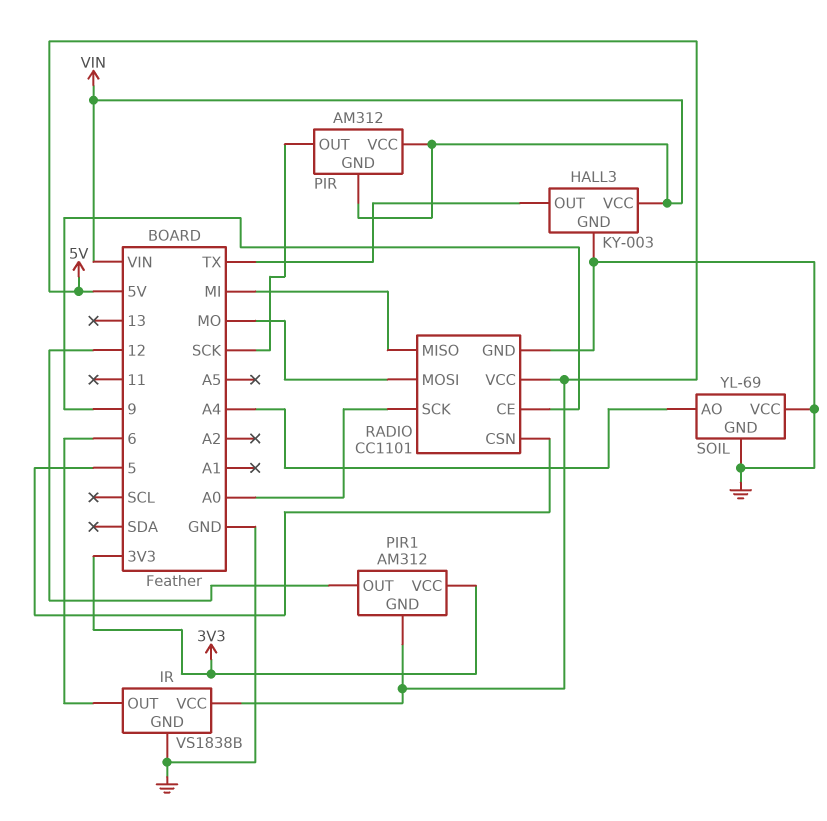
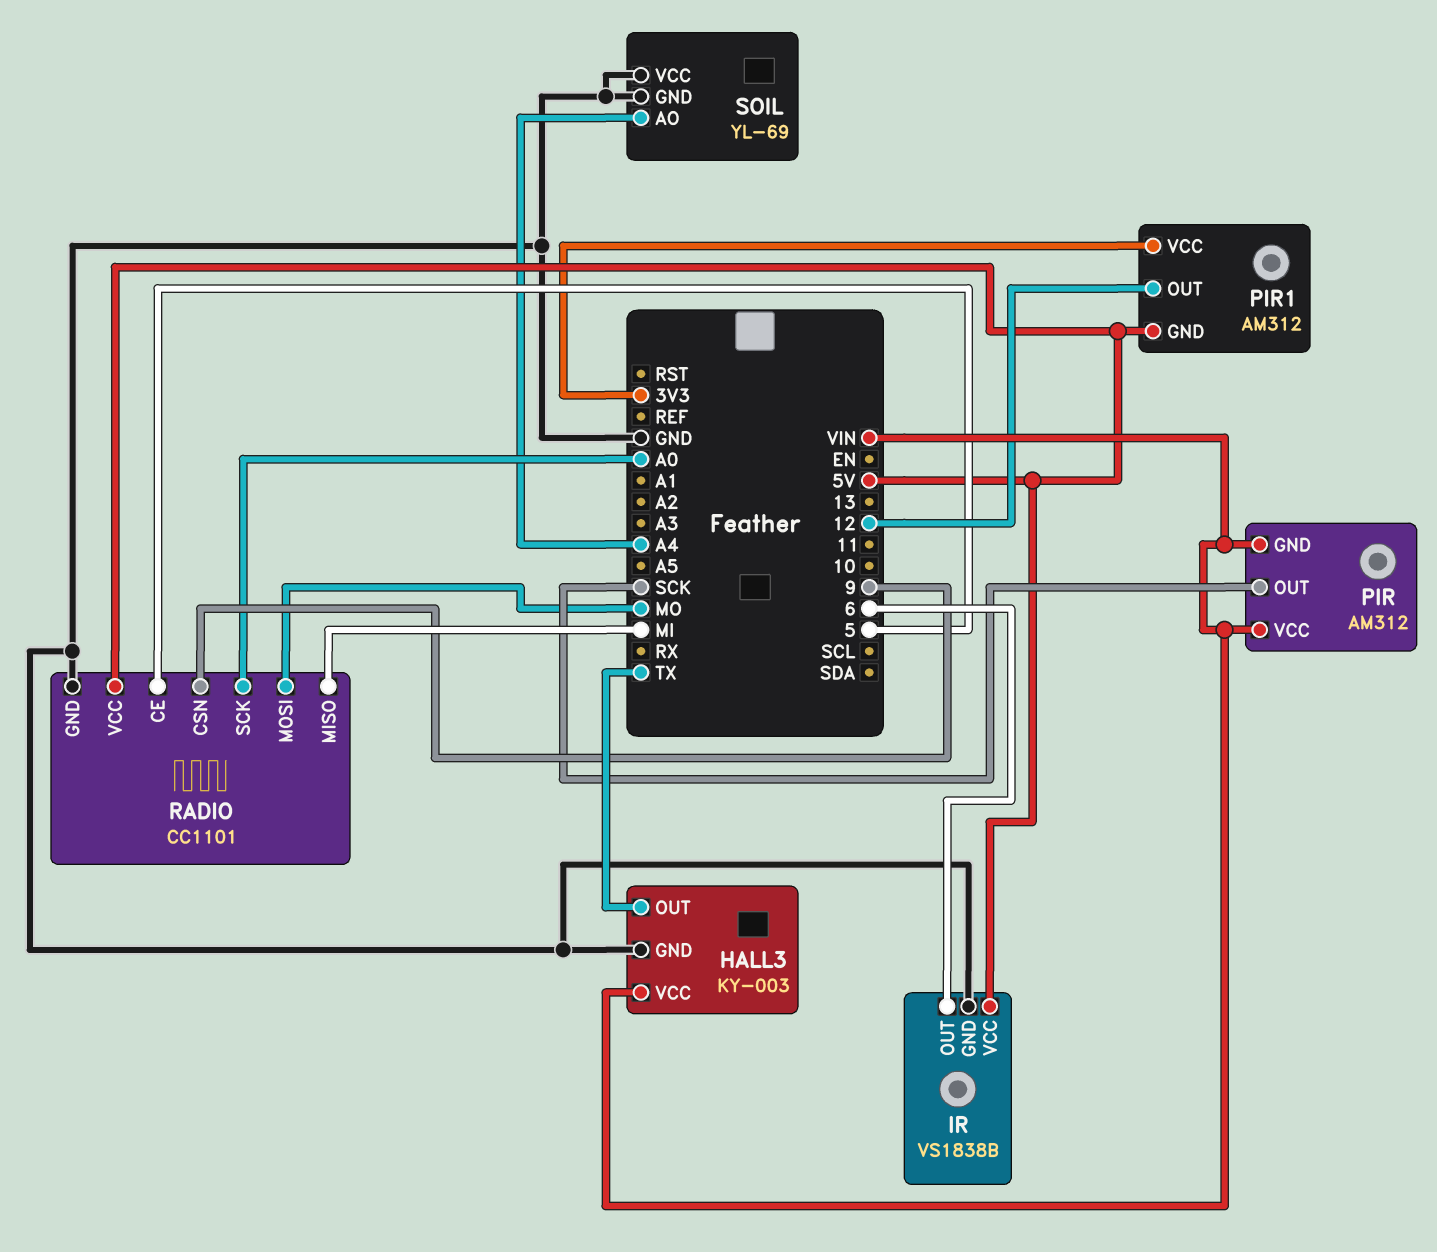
RADIO pin CE: 9 -> 5
RADIO pin CSN: 5 -> 9

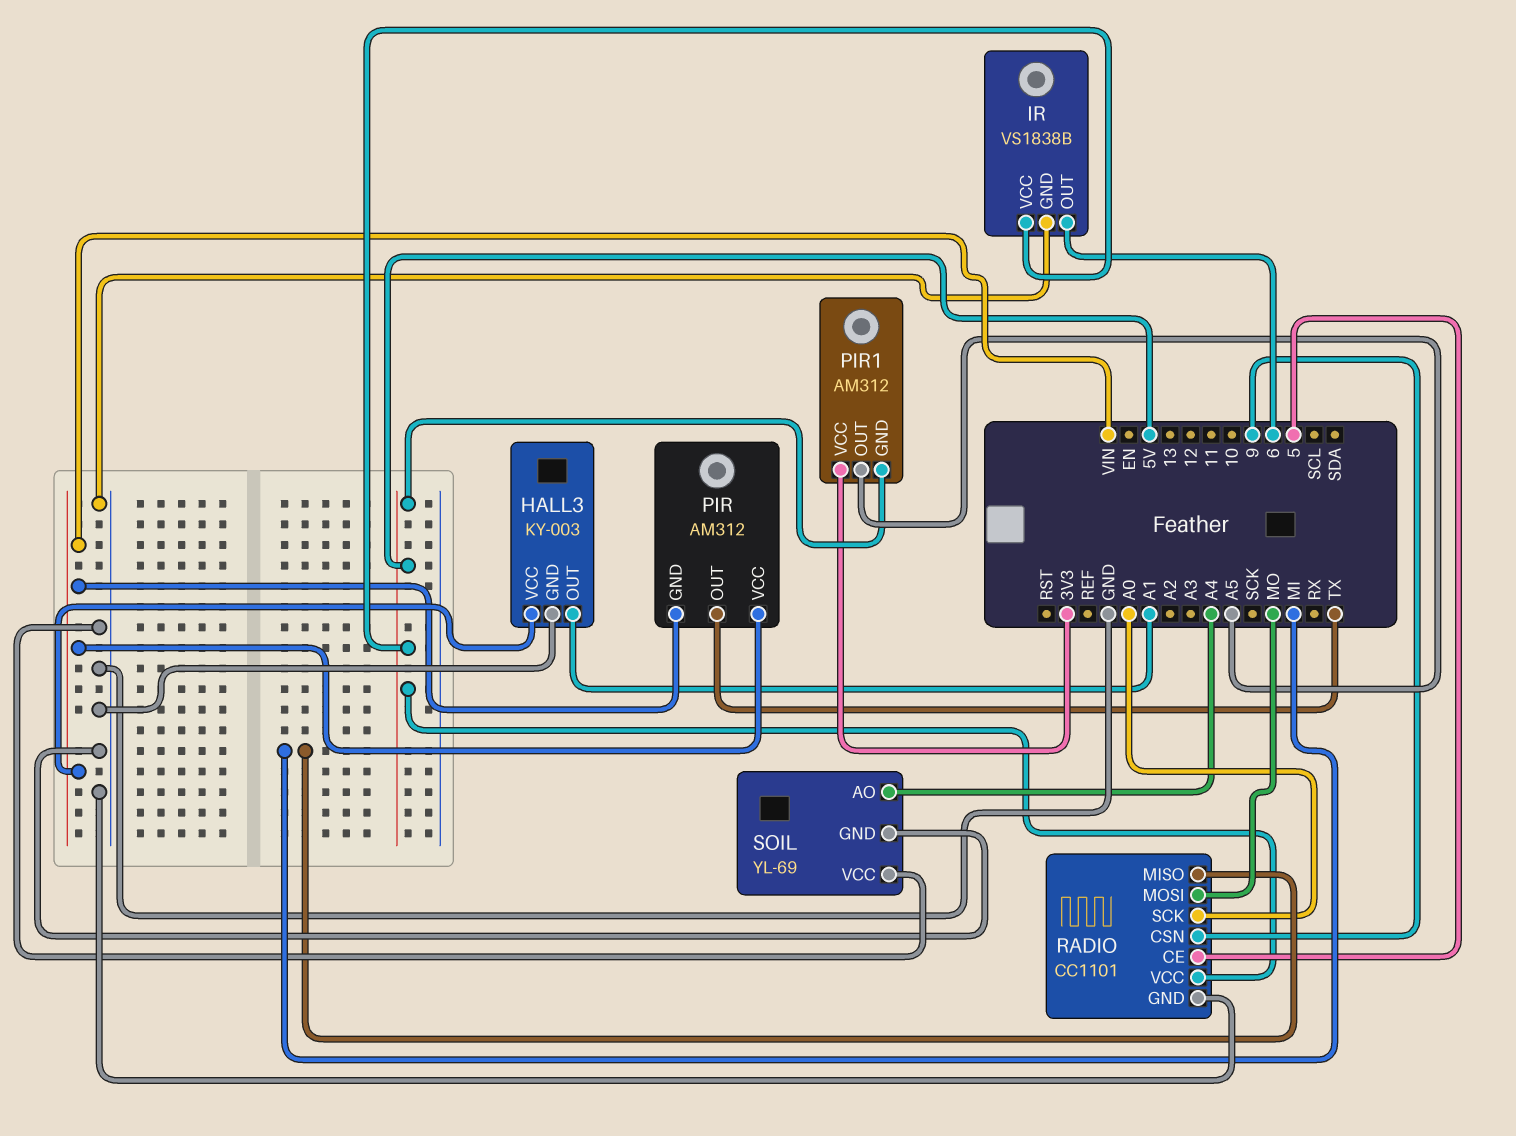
HALL3 pin OUT: TX -> A1
PIR pin OUT: SCK -> TX
PIR1 pin OUT: 12 -> A5

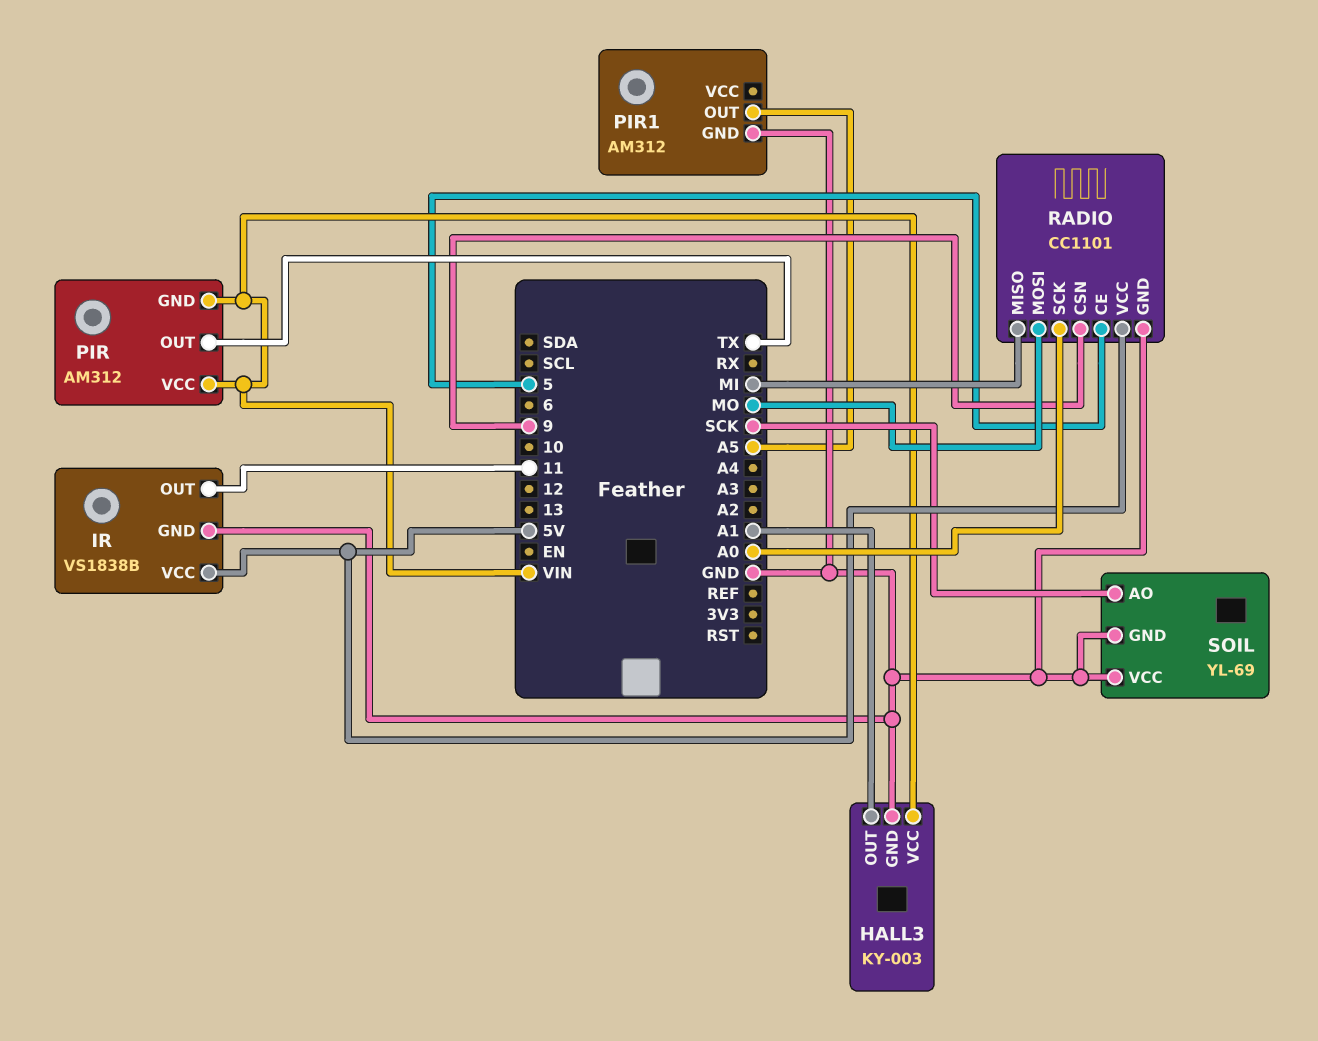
IR pin OUT: 6 -> 11
PIR1 pin GND: 5V -> GND
PIR1 pin VCC: 3V3 -> none
SOIL pin AO: A4 -> SCK

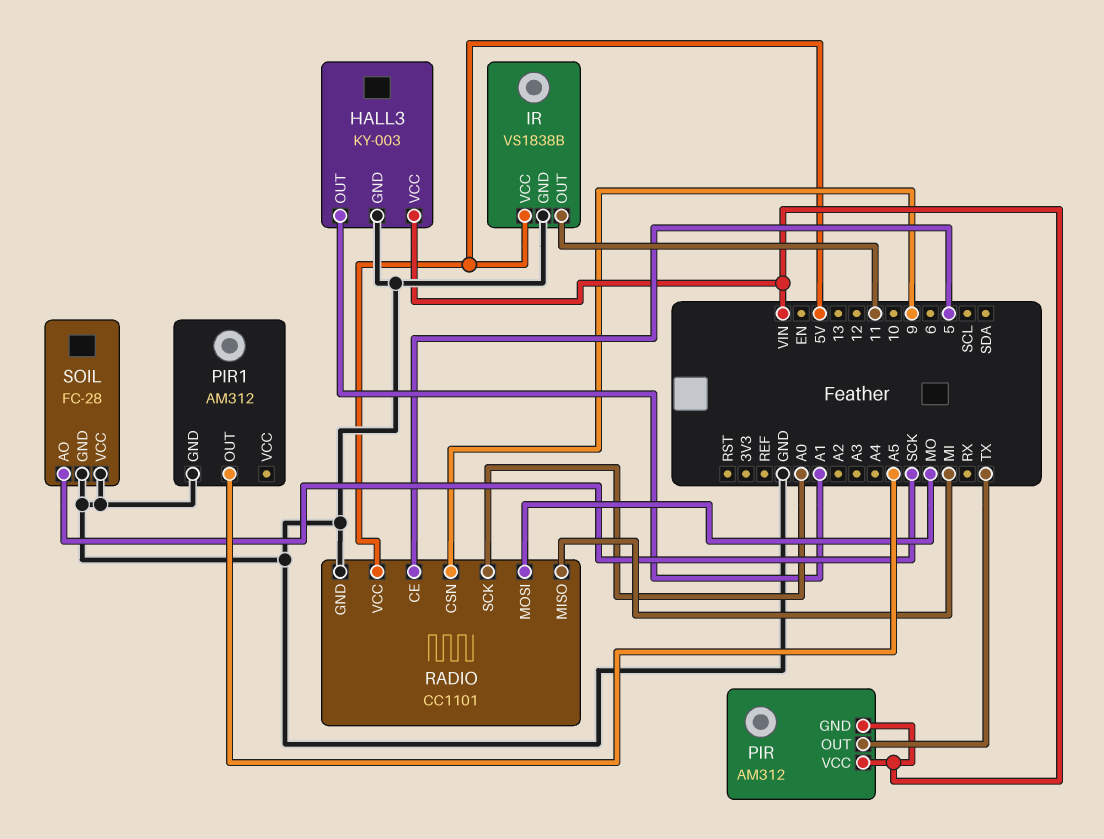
SOIL: YL-69 -> FC-28

